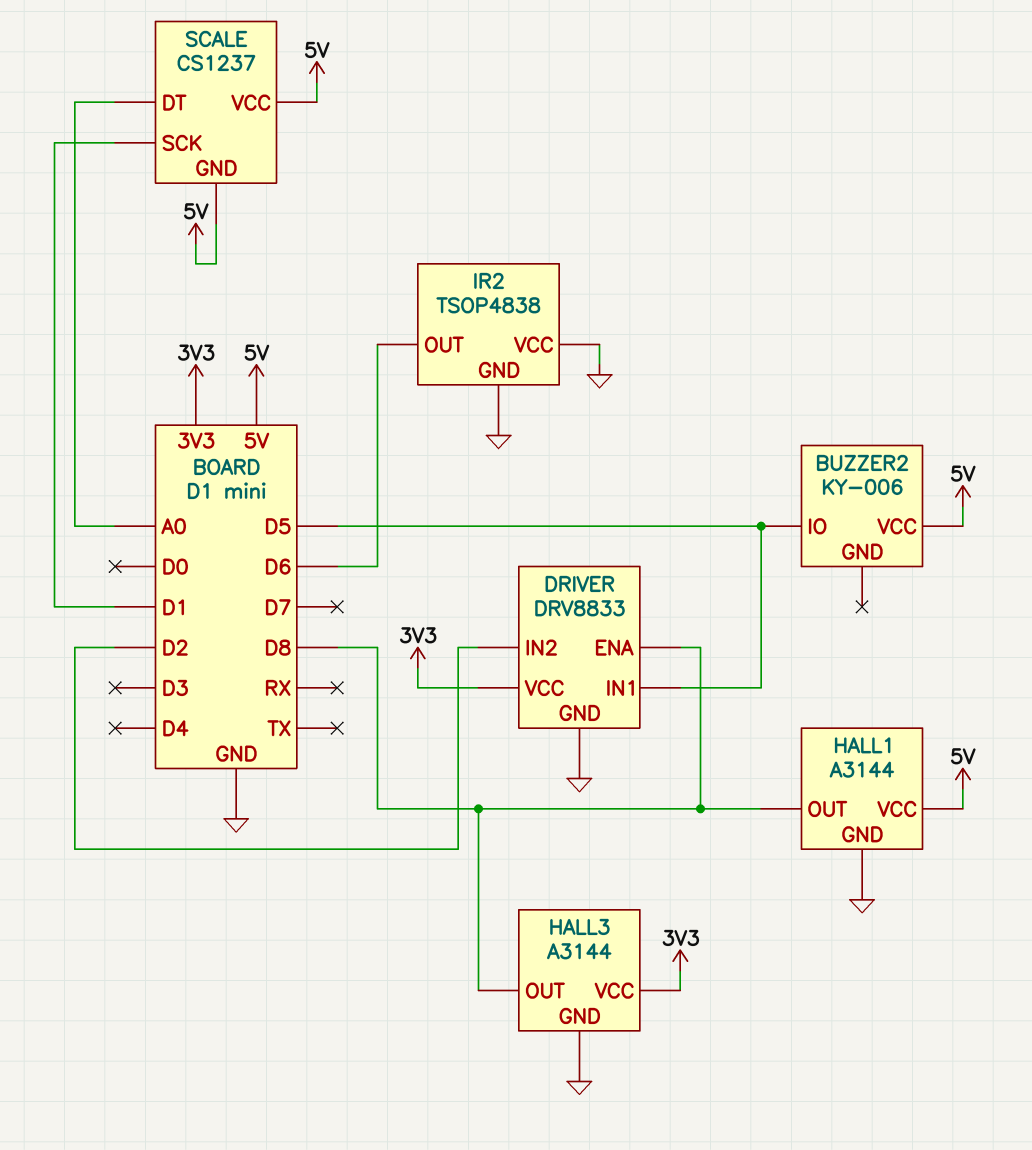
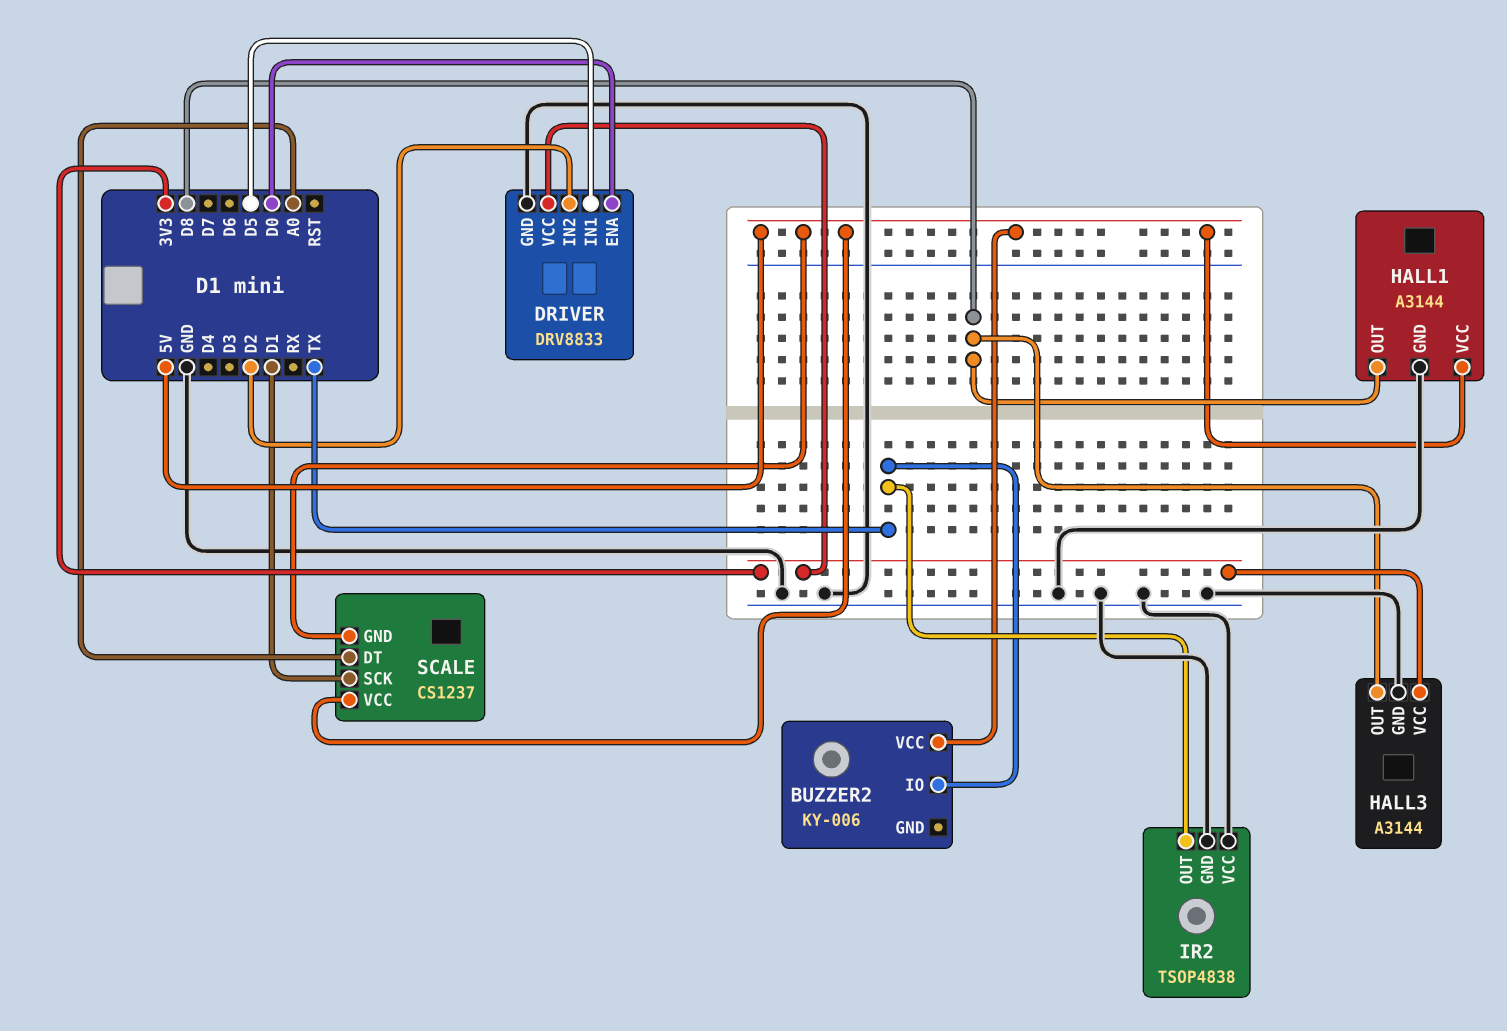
BUZZER2 pin IO: D5 -> TX
DRIVER pin ENA: D8 -> D0
IR2 pin OUT: D6 -> TX

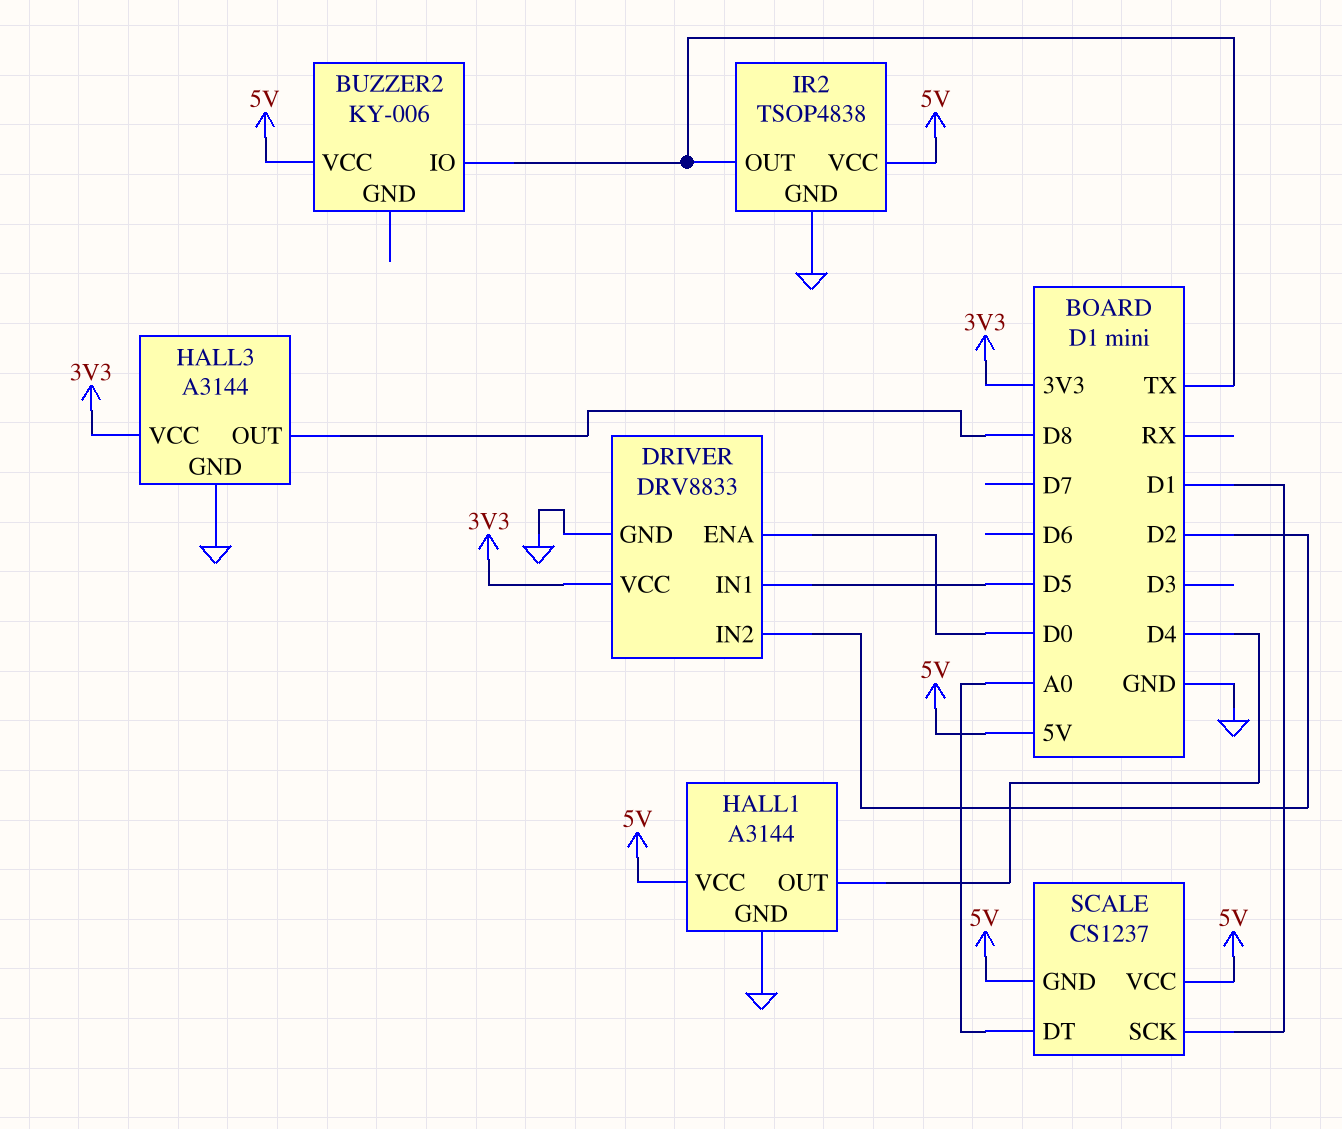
HALL1 pin OUT: D8 -> D4
IR2 pin VCC: GND -> 5V

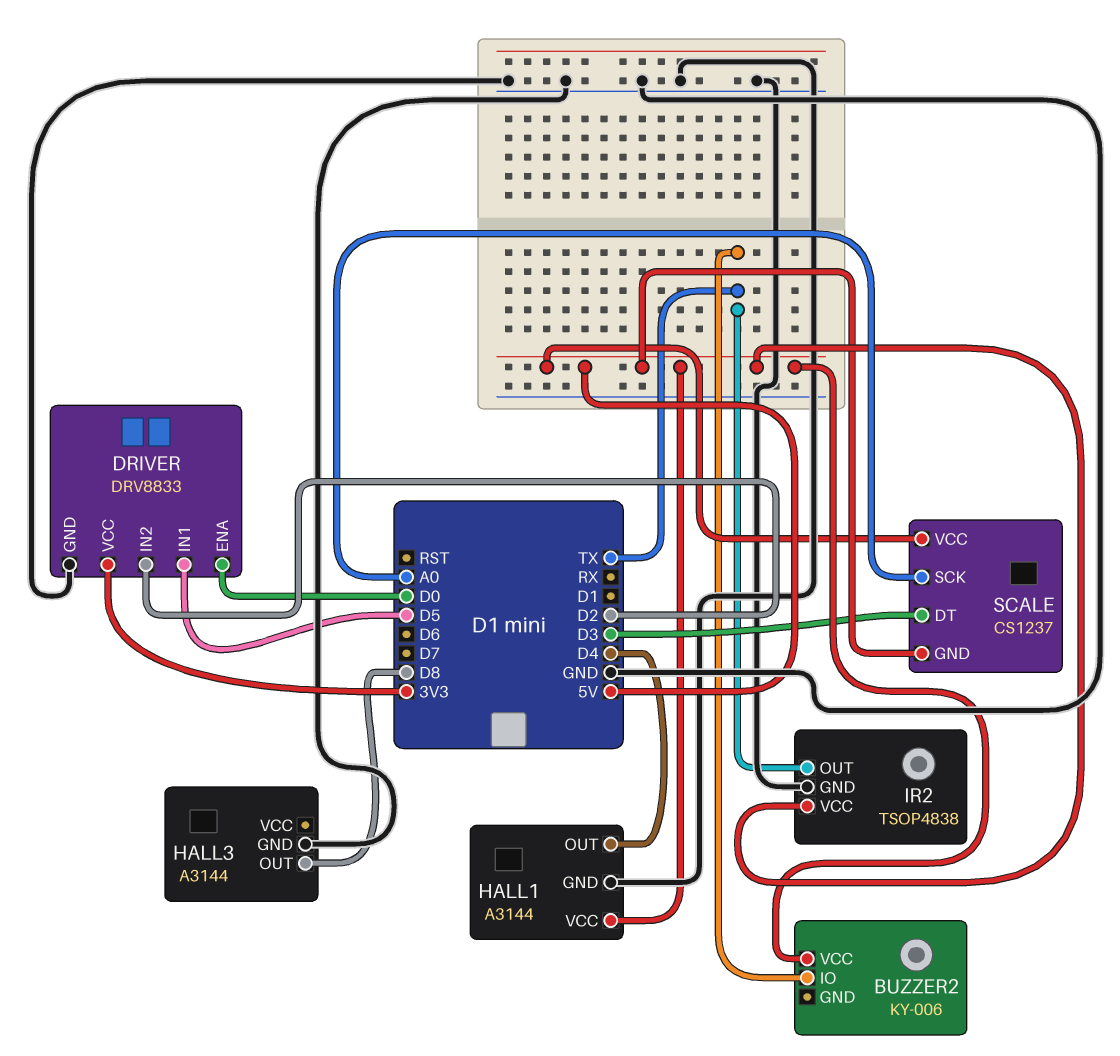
HALL3 pin VCC: 3V3 -> none
SCALE pin DT: A0 -> D3
SCALE pin SCK: D1 -> A0

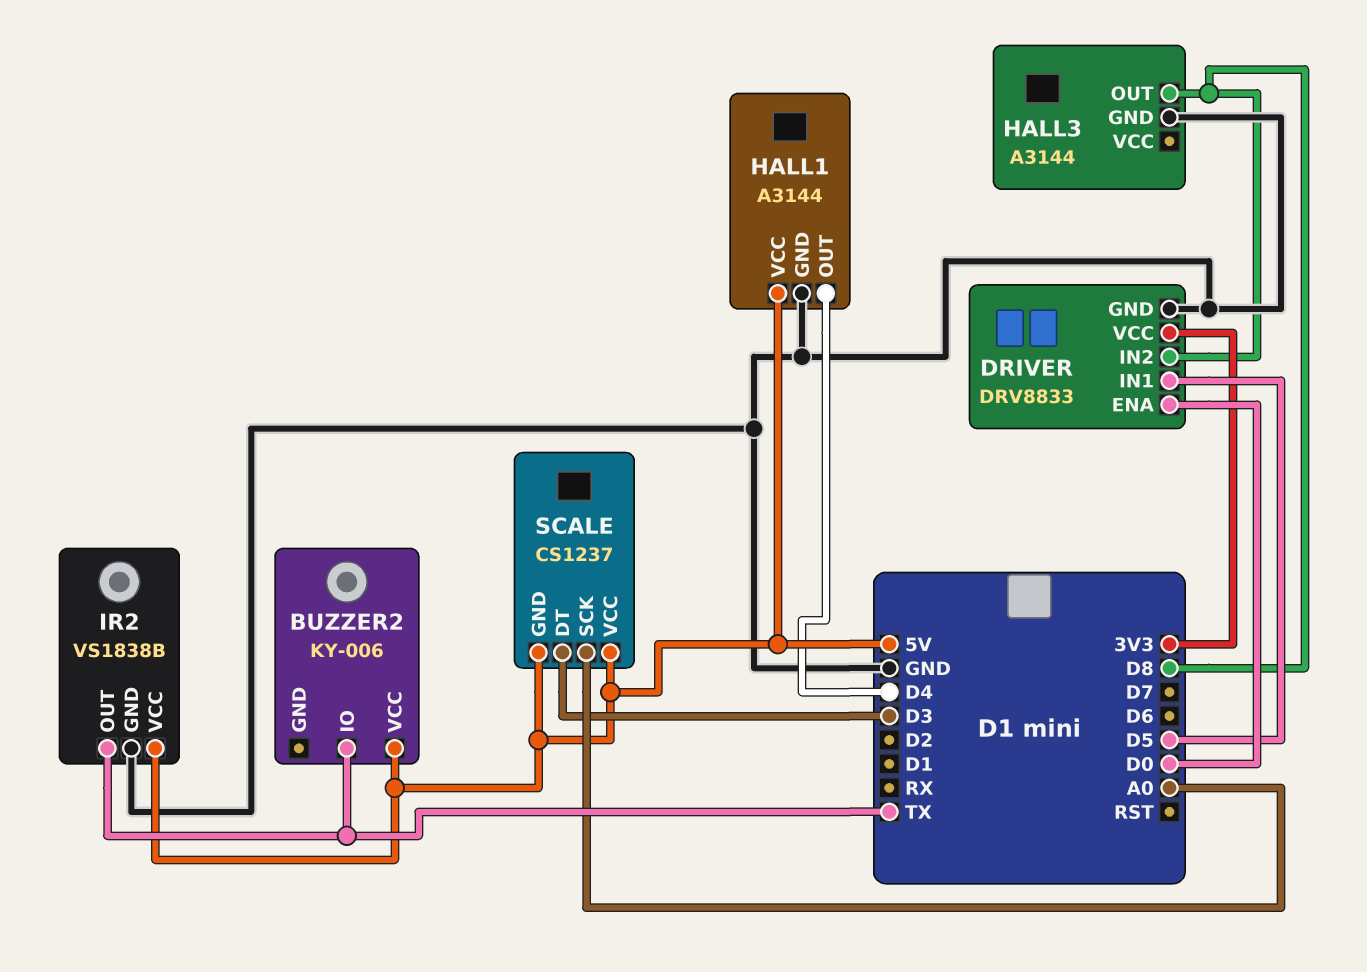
DRIVER pin IN2: D2 -> D8
IR2: TSOP4838 -> VS1838B

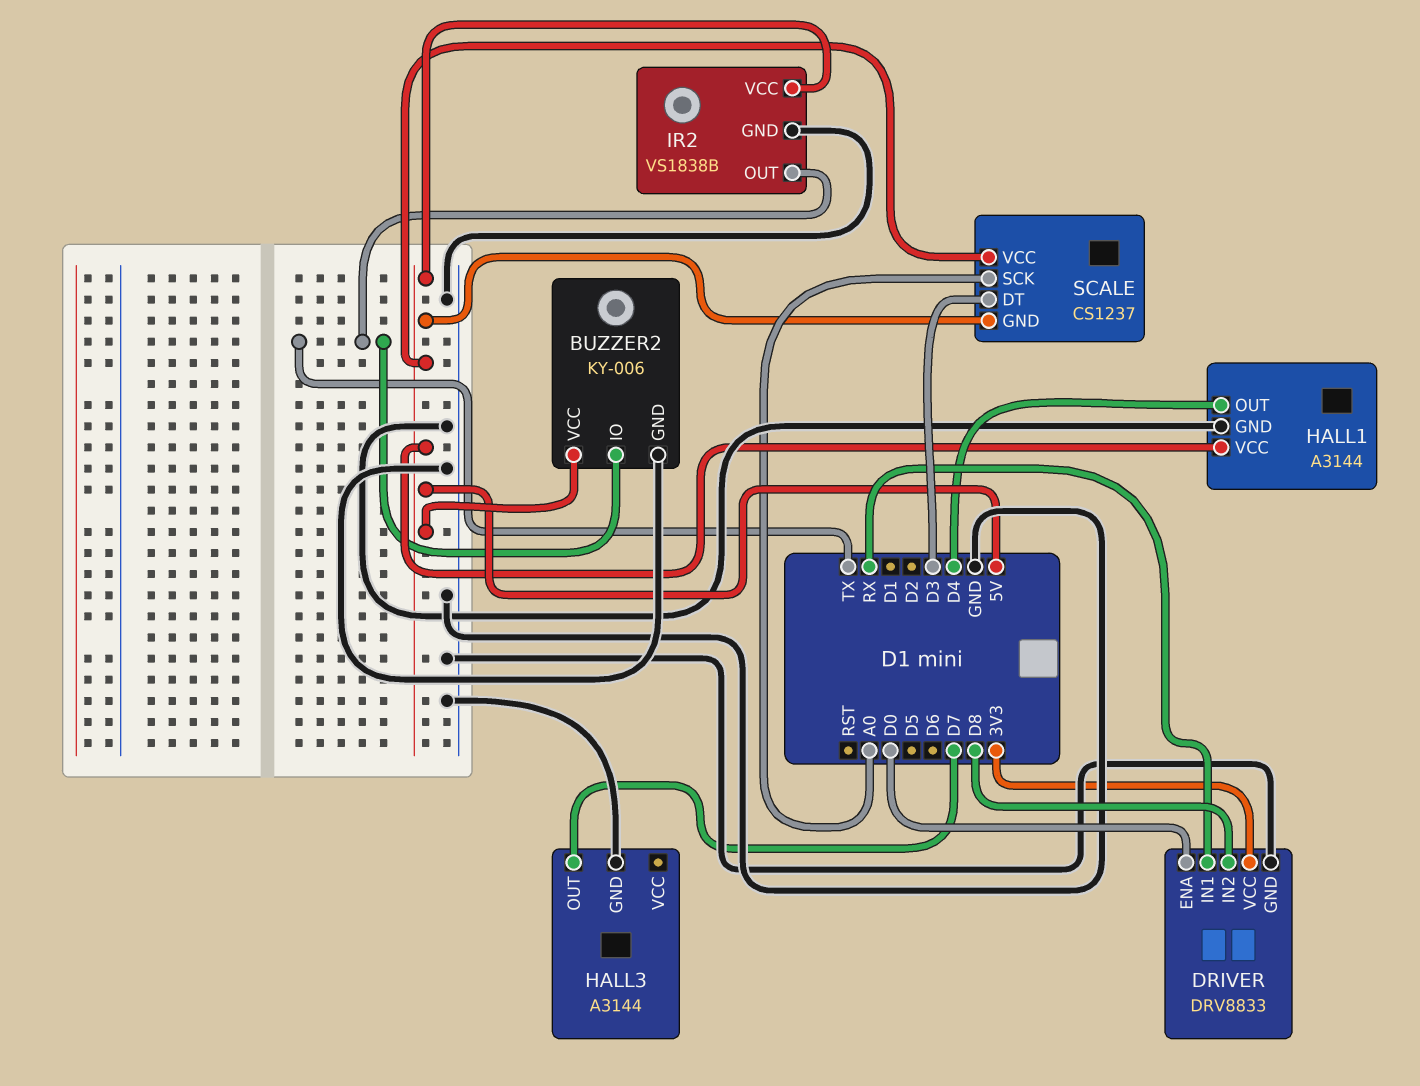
BUZZER2 pin GND: none -> GND
DRIVER pin IN1: D5 -> RX
HALL3 pin OUT: D8 -> D7

